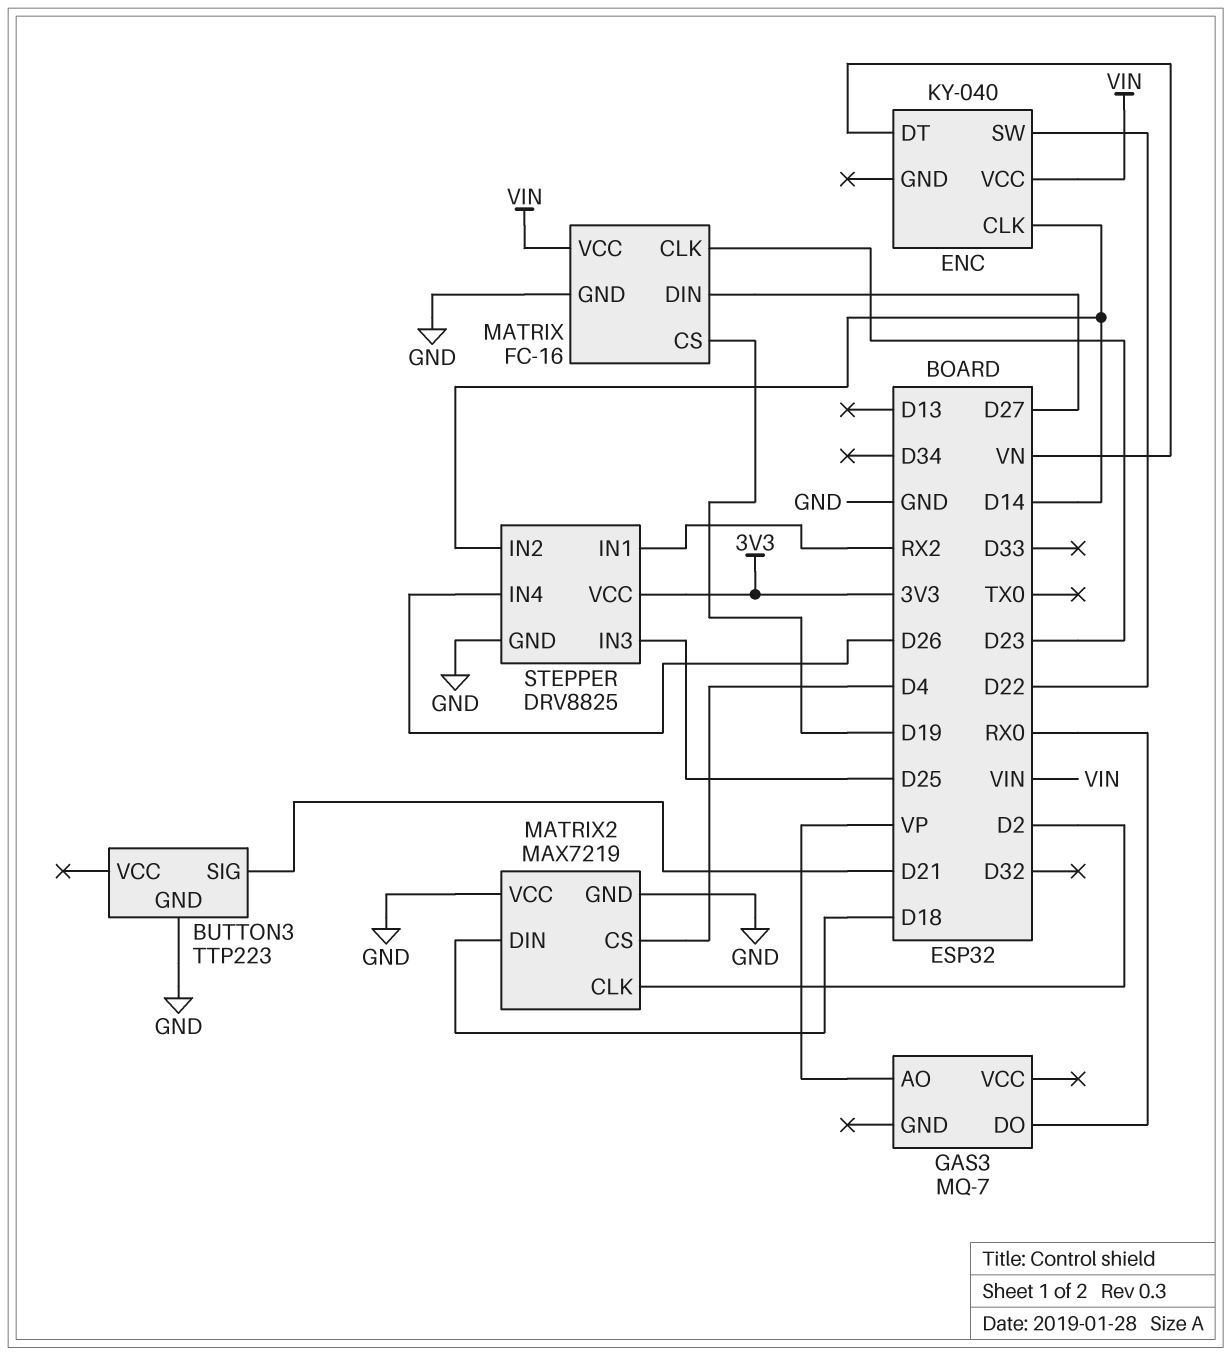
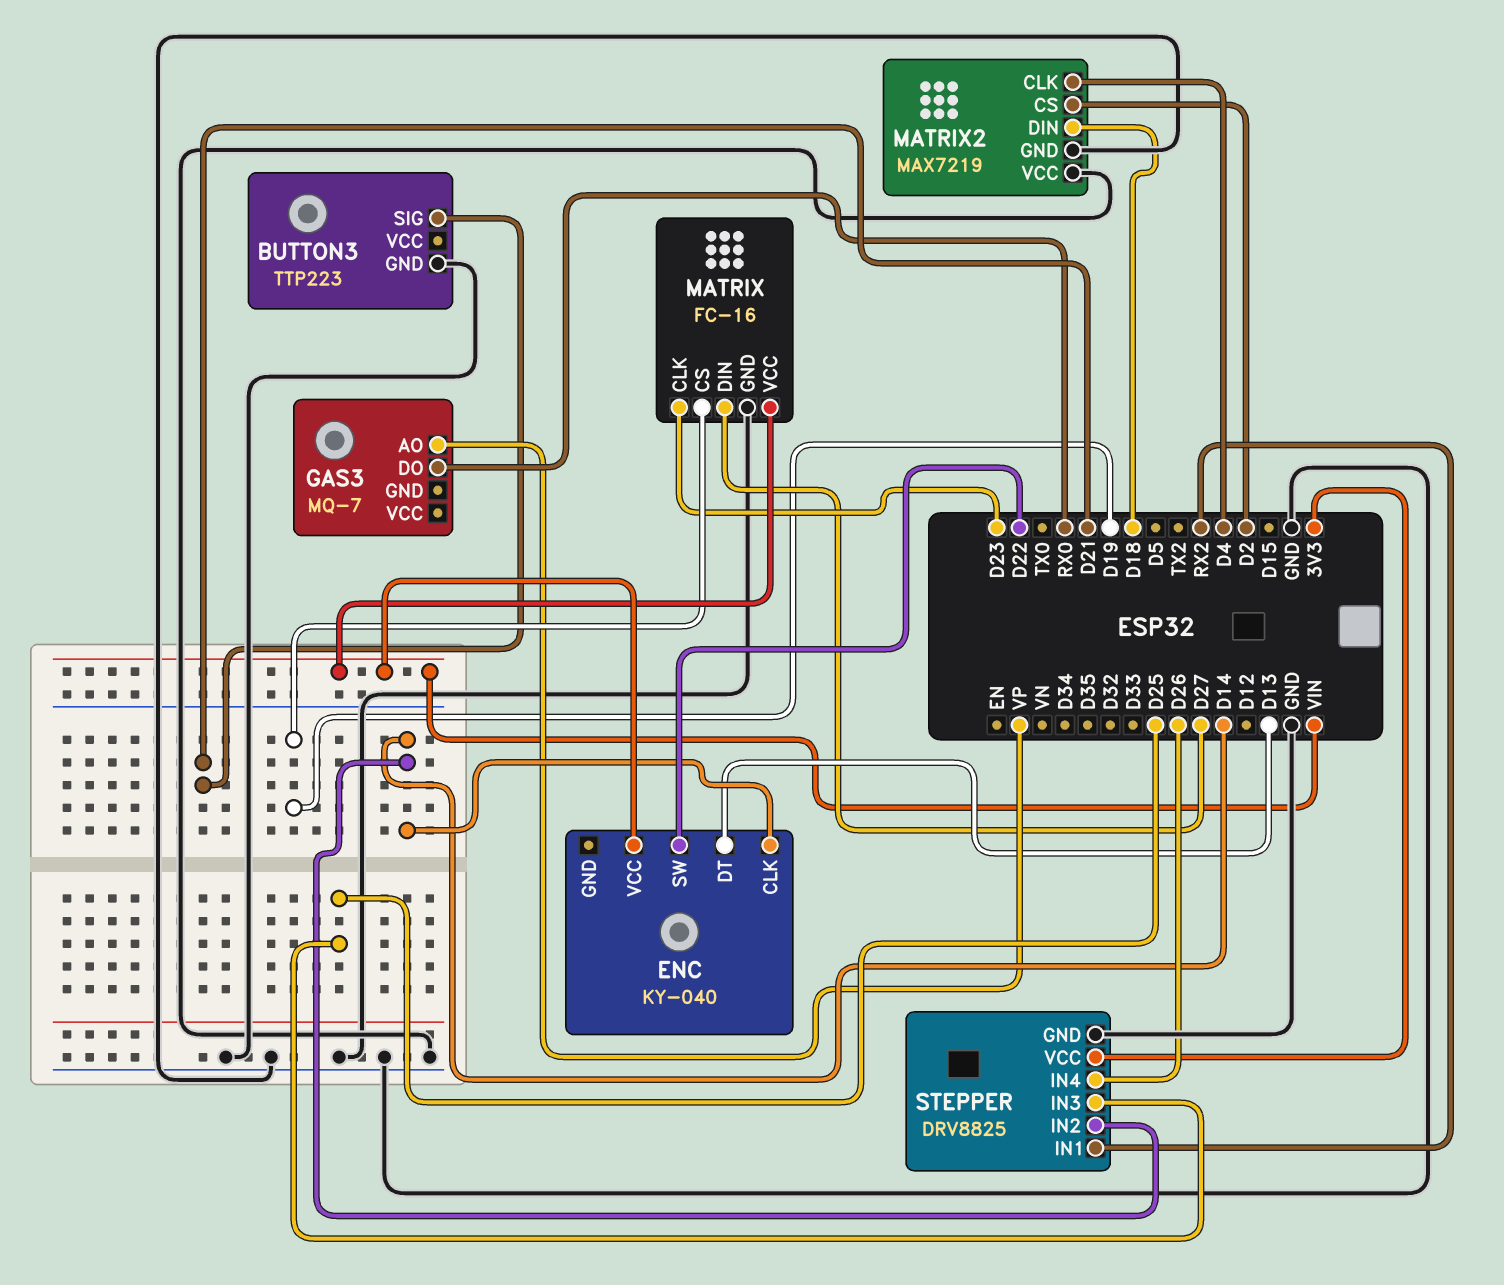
ENC pin DT: VN -> D13
MATRIX2 pin CLK: D2 -> D4
MATRIX2 pin CS: D4 -> D2

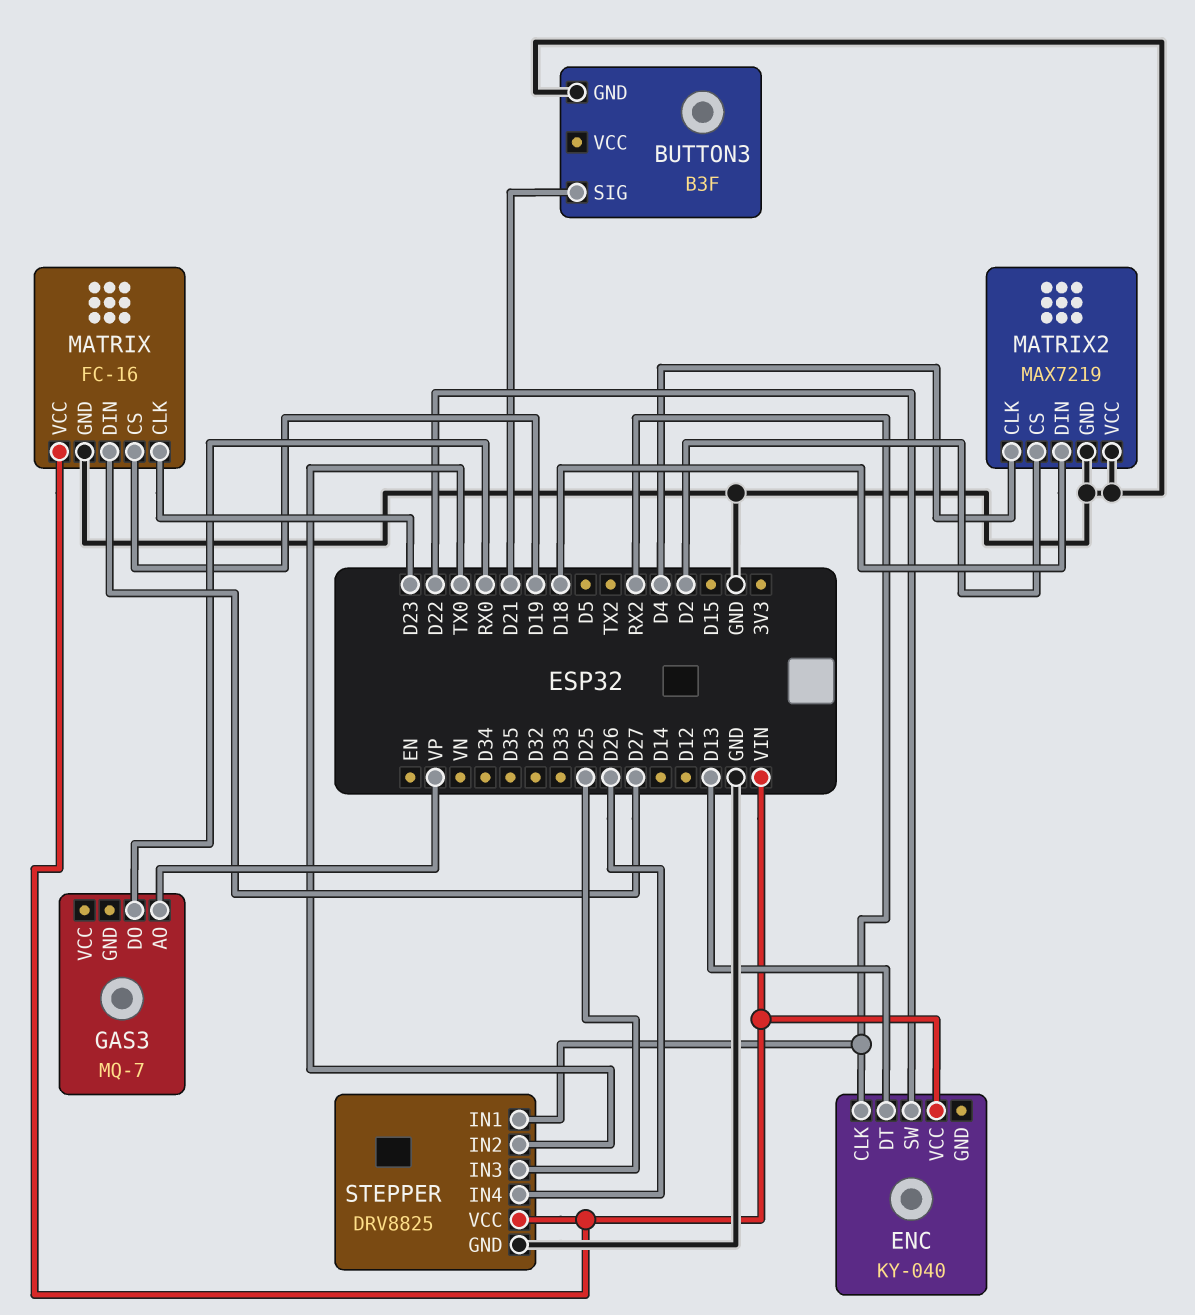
BUTTON3: TTP223 -> B3F
ENC pin CLK: D14 -> RX2
STEPPER pin IN2: D14 -> TX0
STEPPER pin VCC: 3V3 -> VIN

